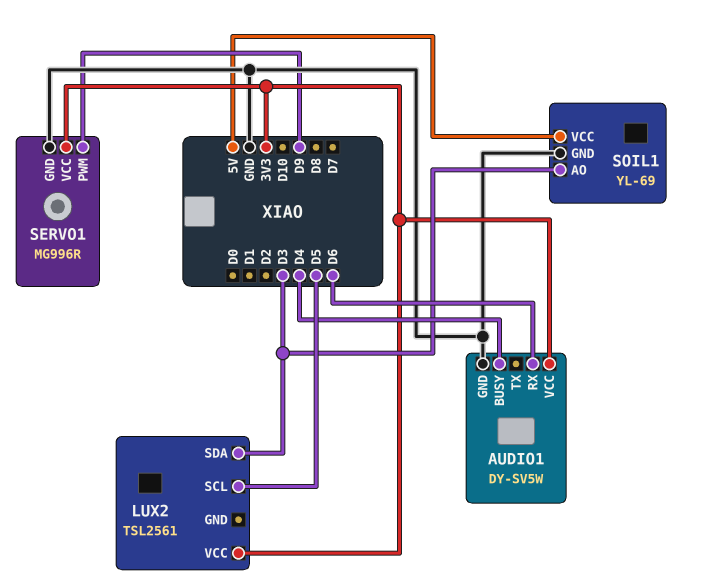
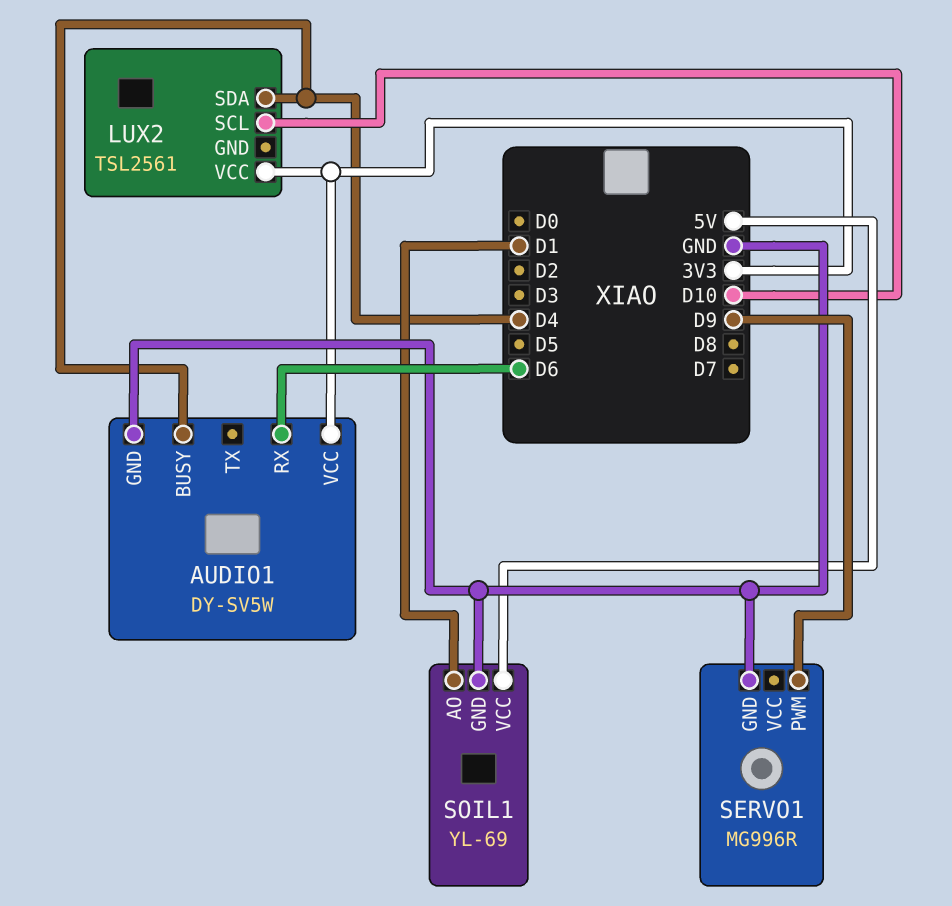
LUX2 pin SCL: D5 -> D10
LUX2 pin SDA: D3 -> D4
SERVO1 pin VCC: 3V3 -> none
SOIL1 pin AO: D3 -> D1

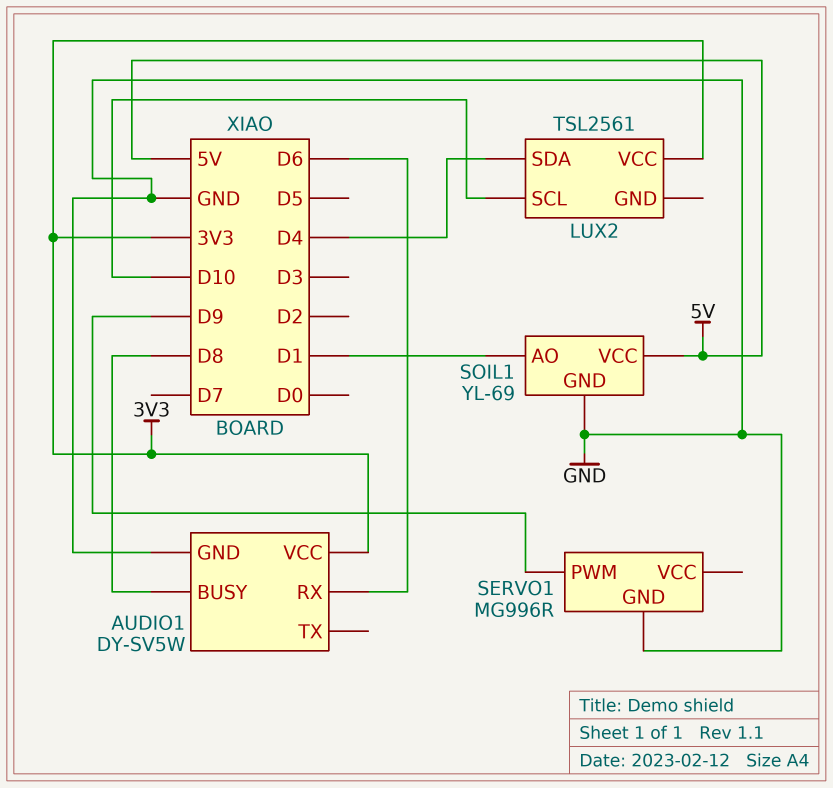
AUDIO1 pin BUSY: D4 -> D8

